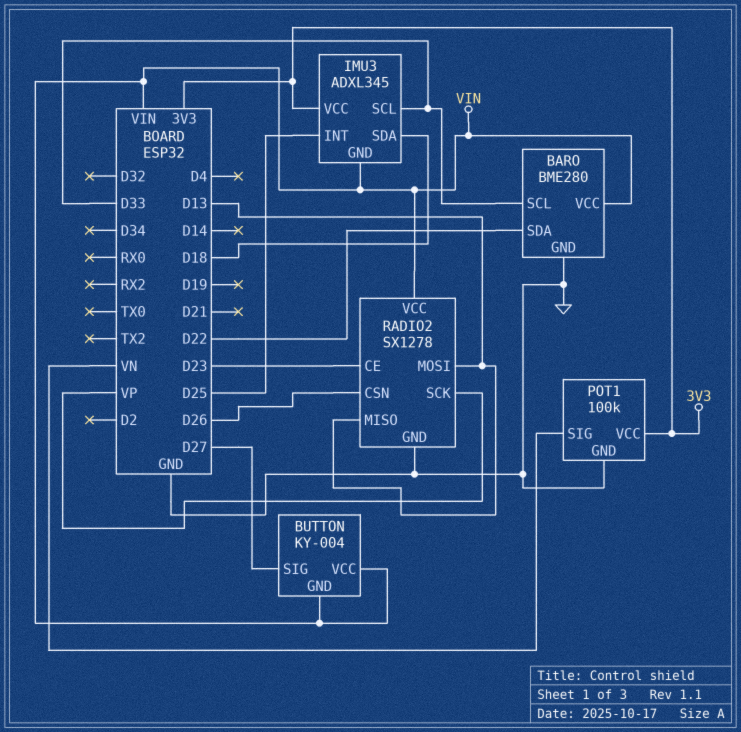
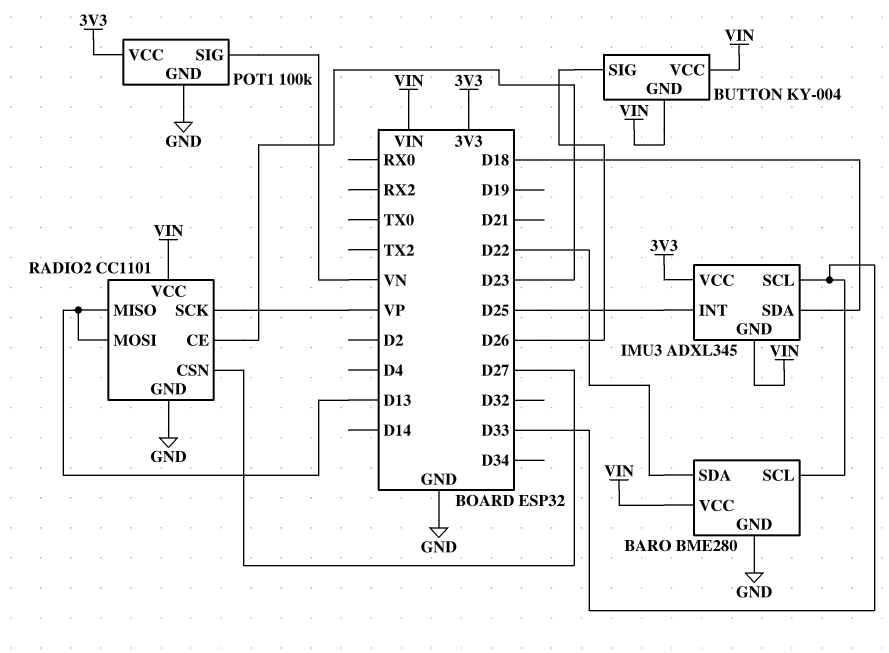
BUTTON pin SIG: D27 -> D26
RADIO2: SX1278 -> CC1101
RADIO2 pin CSN: D26 -> D27

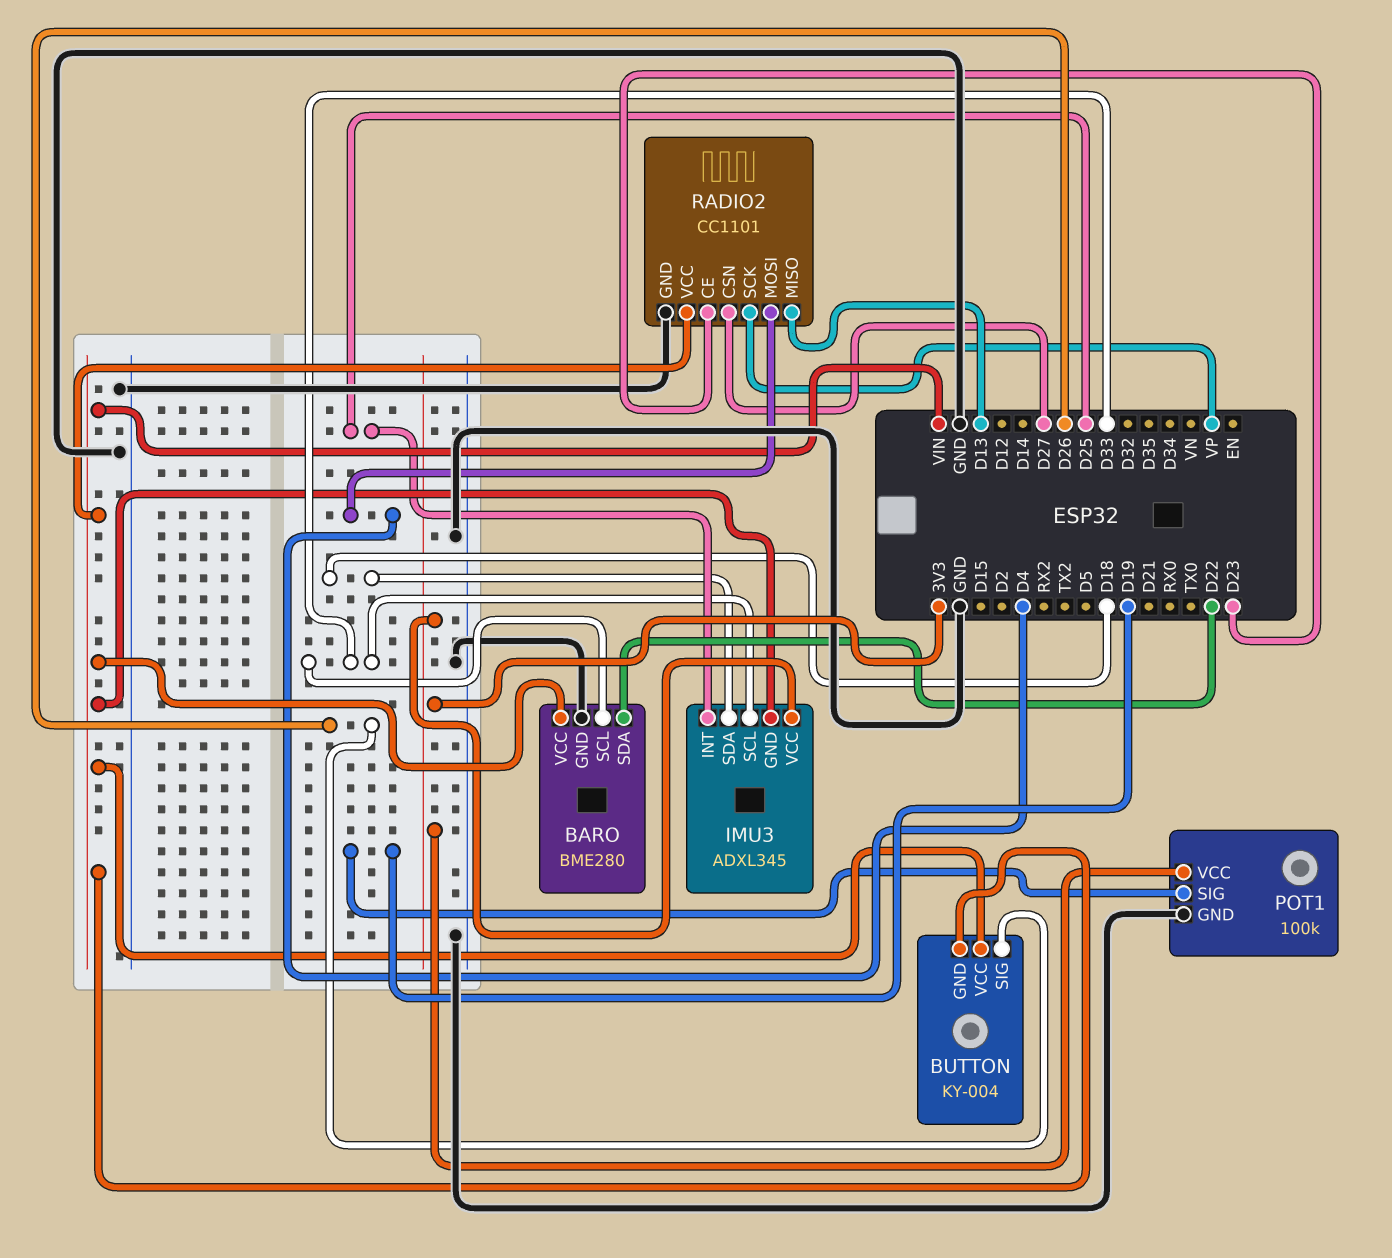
POT1 pin SIG: VN -> D19
RADIO2 pin MOSI: D13 -> D4

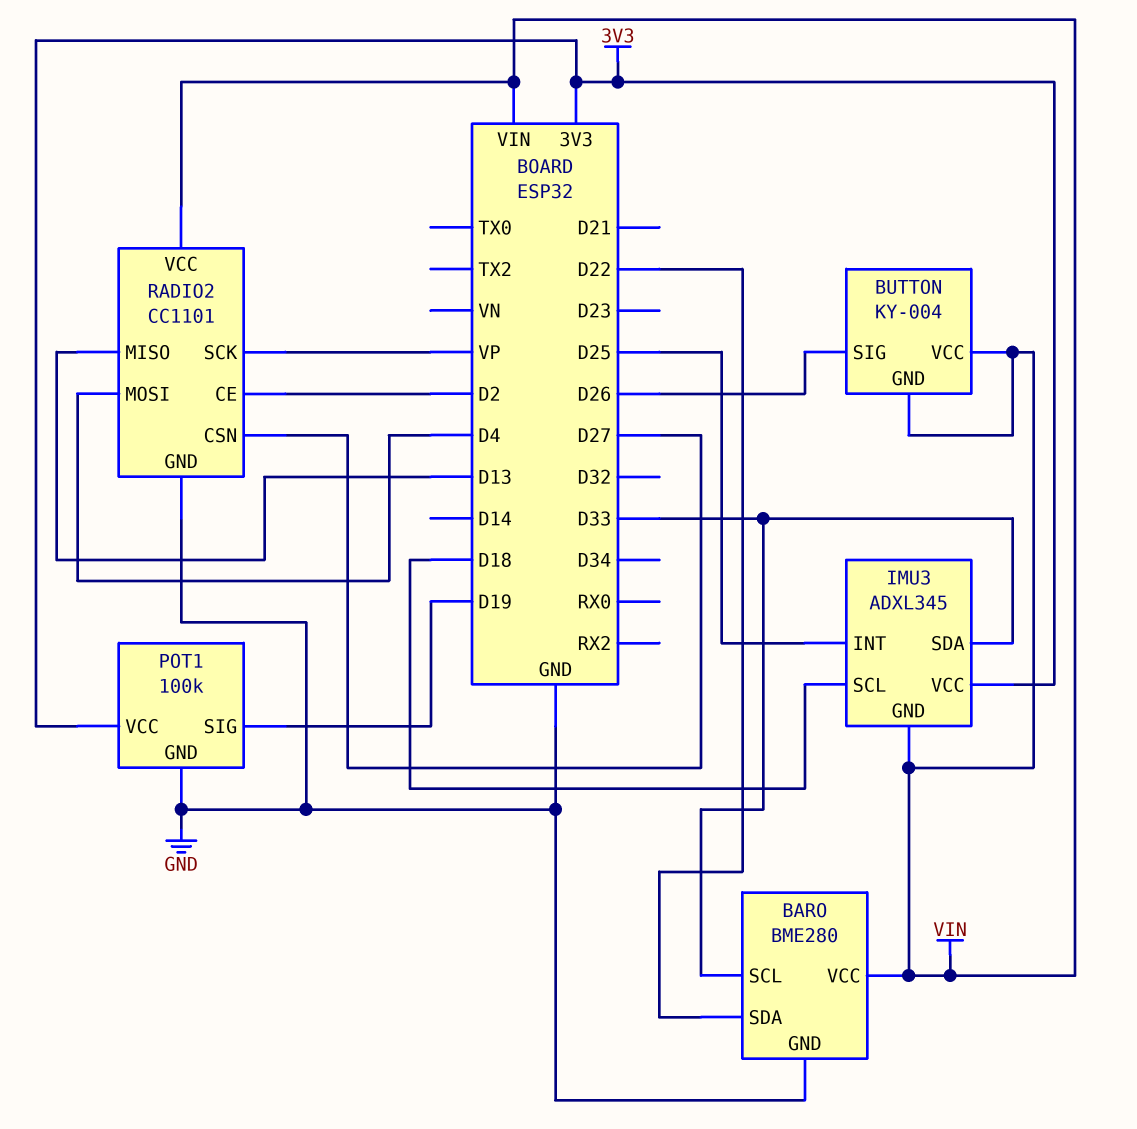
IMU3 pin SCL: D33 -> D18
IMU3 pin SDA: D18 -> D33
RADIO2 pin CE: D23 -> D2

